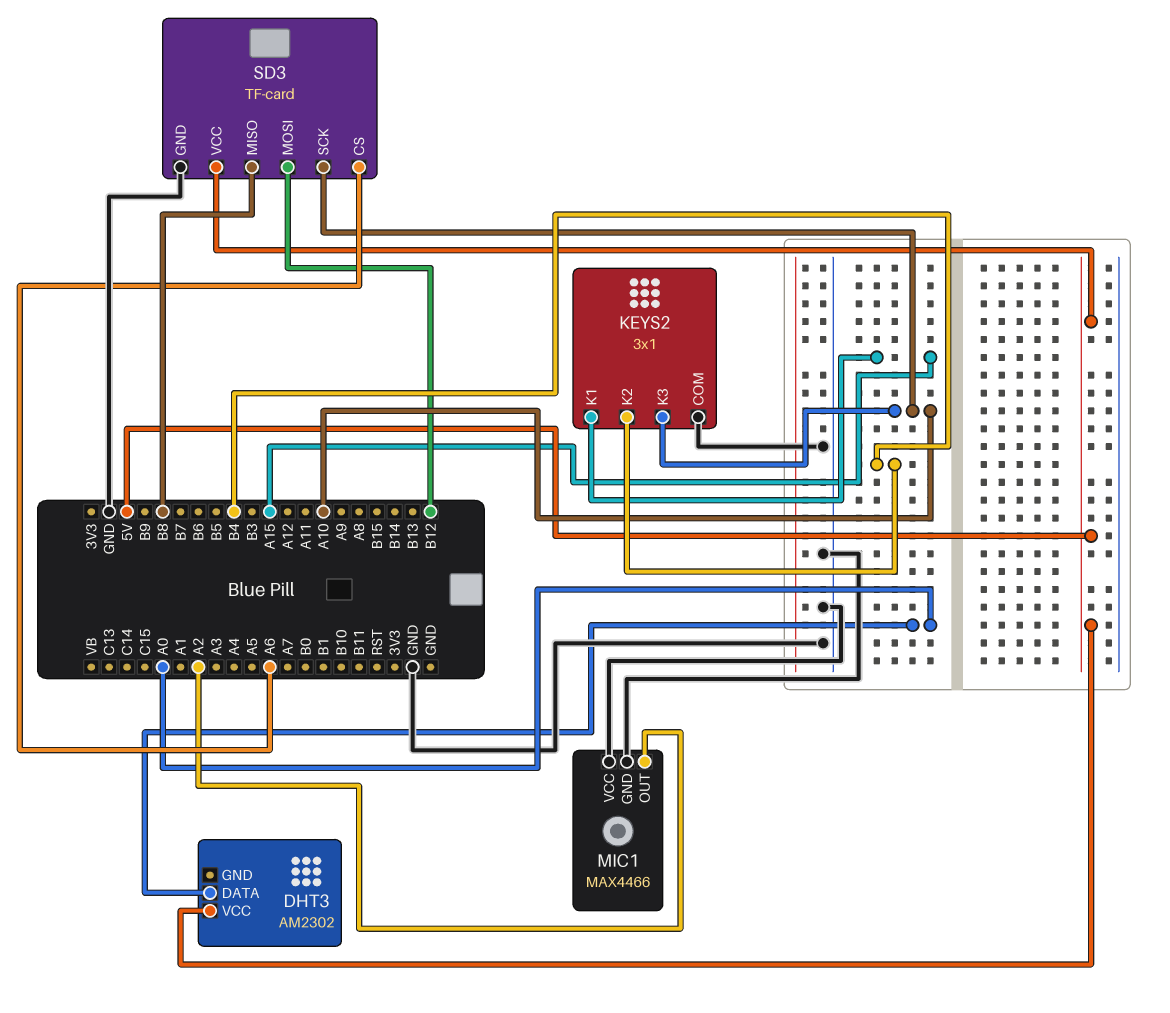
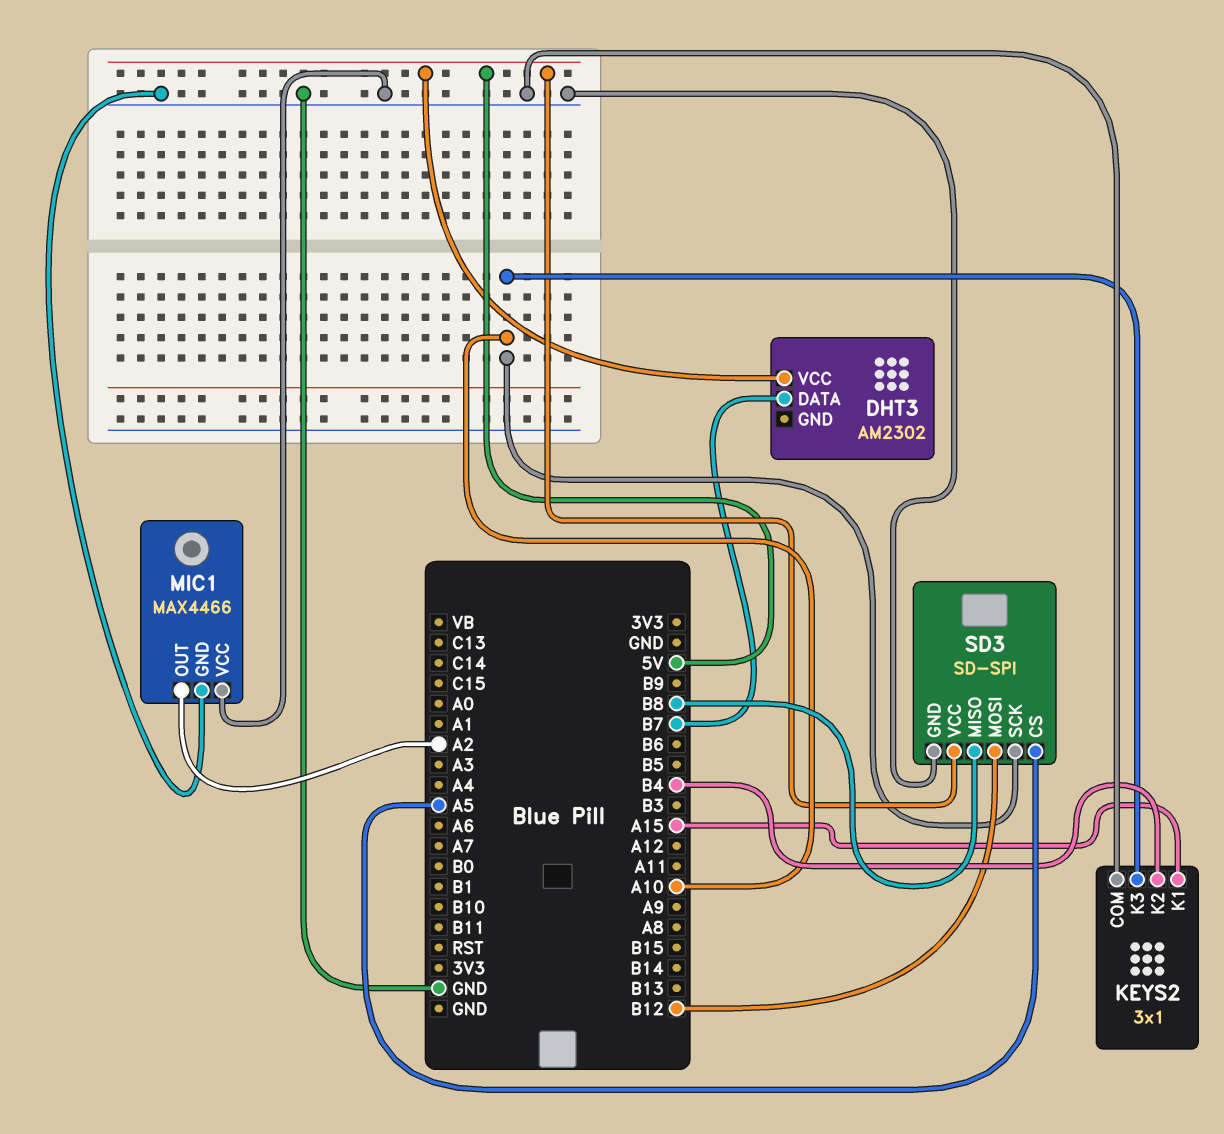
DHT3 pin DATA: A0 -> B7
SD3: TF-card -> SD-SPI
SD3 pin CS: A6 -> A5

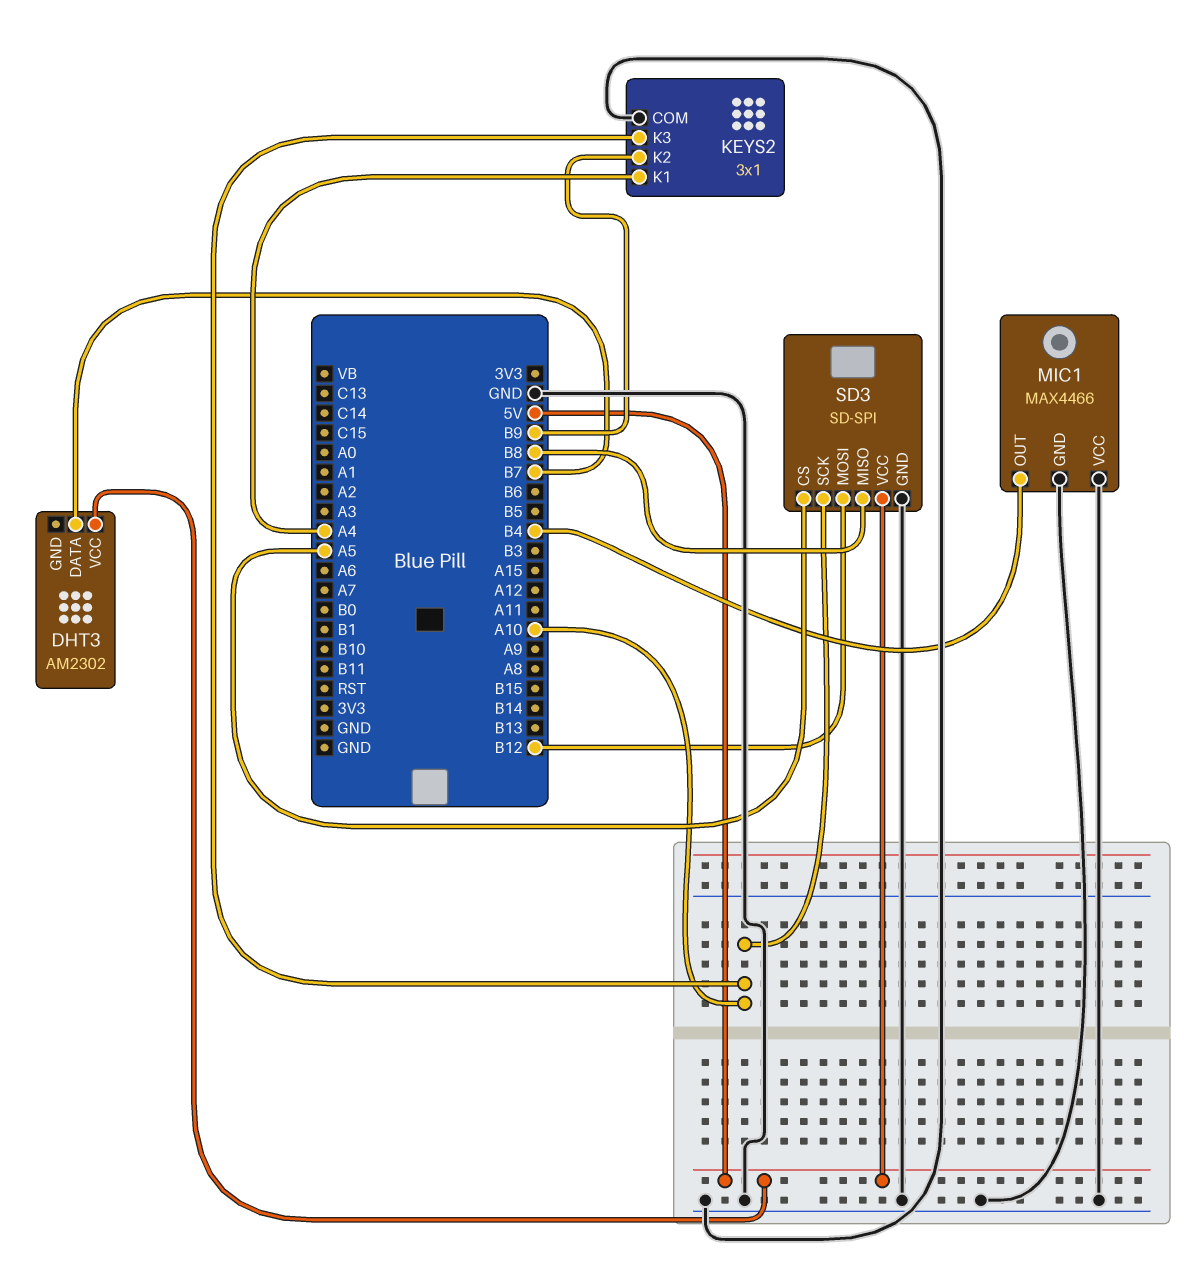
KEYS2 pin K1: A15 -> A4
KEYS2 pin K2: B4 -> B9
MIC1 pin OUT: A2 -> B4

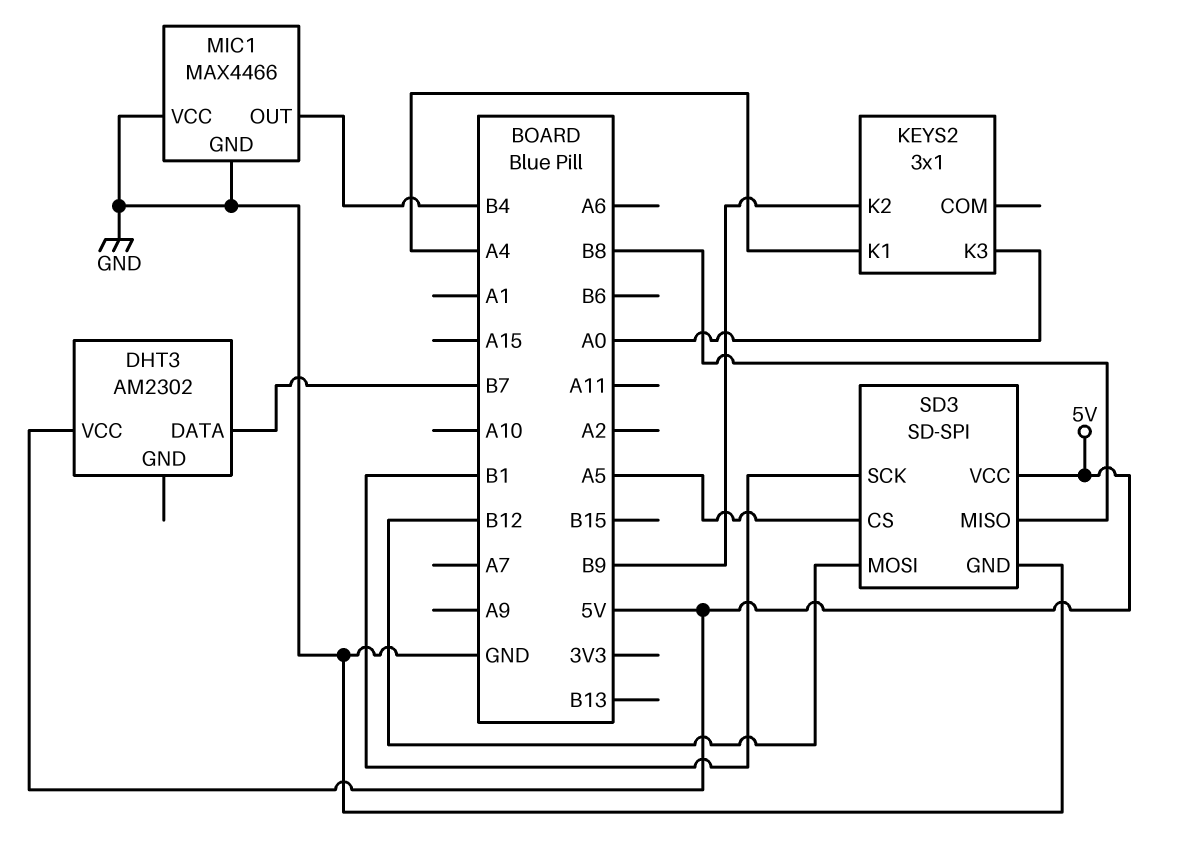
KEYS2 pin COM: GND -> none
KEYS2 pin K3: A10 -> A0
SD3 pin SCK: A10 -> B1

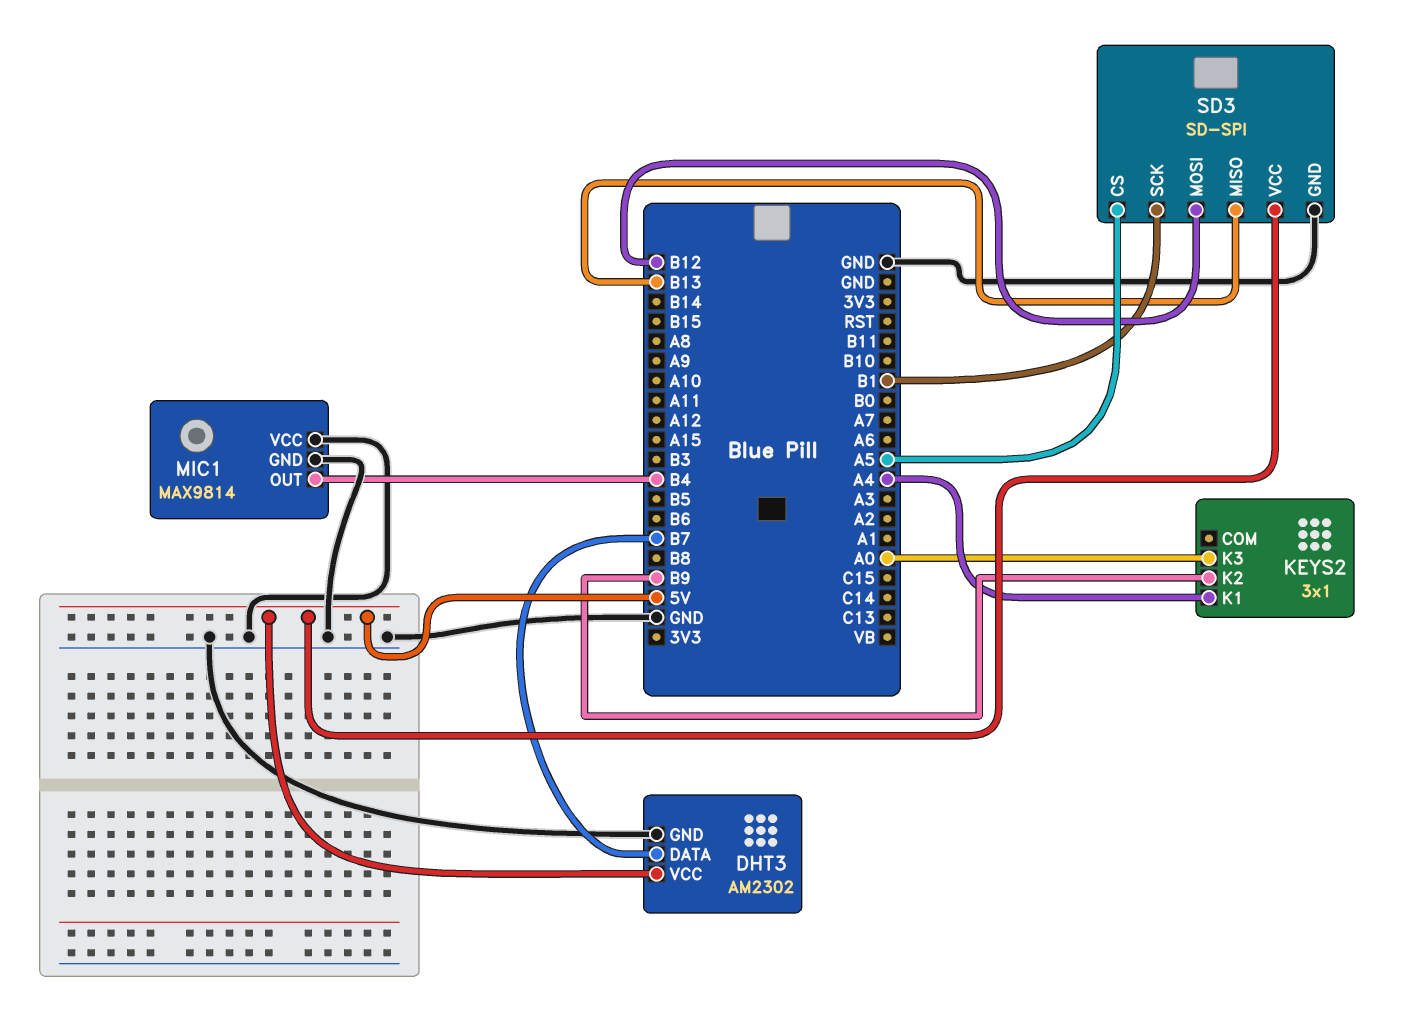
DHT3 pin GND: none -> GND
MIC1: MAX4466 -> MAX9814
SD3 pin MISO: B8 -> B13

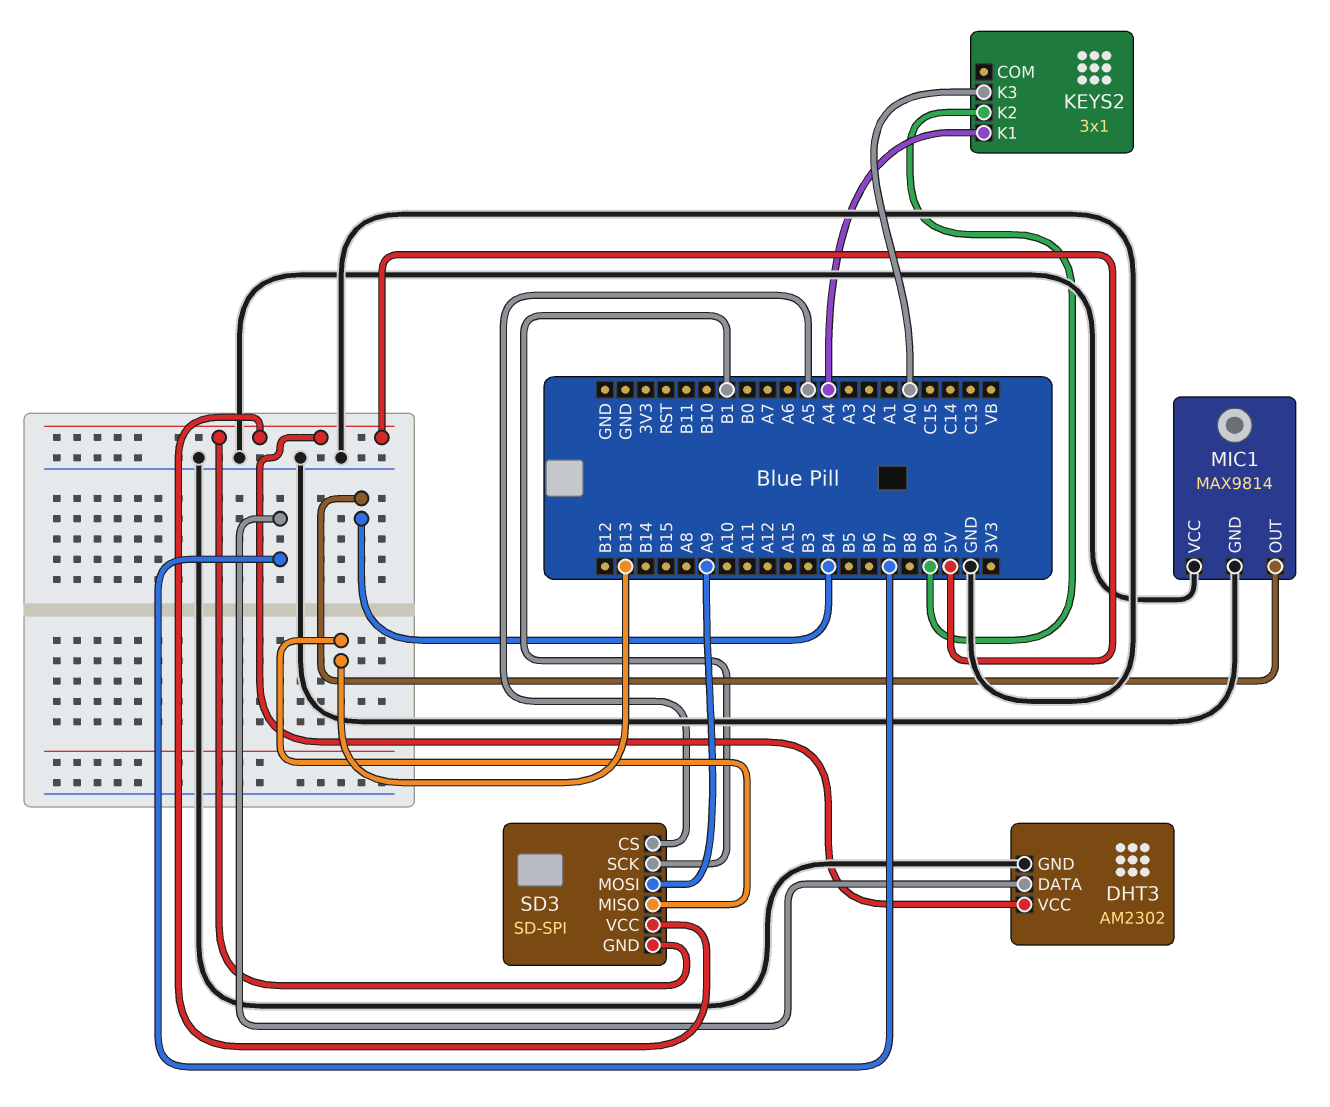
SD3 pin GND: GND -> 5V
SD3 pin MOSI: B12 -> A9

